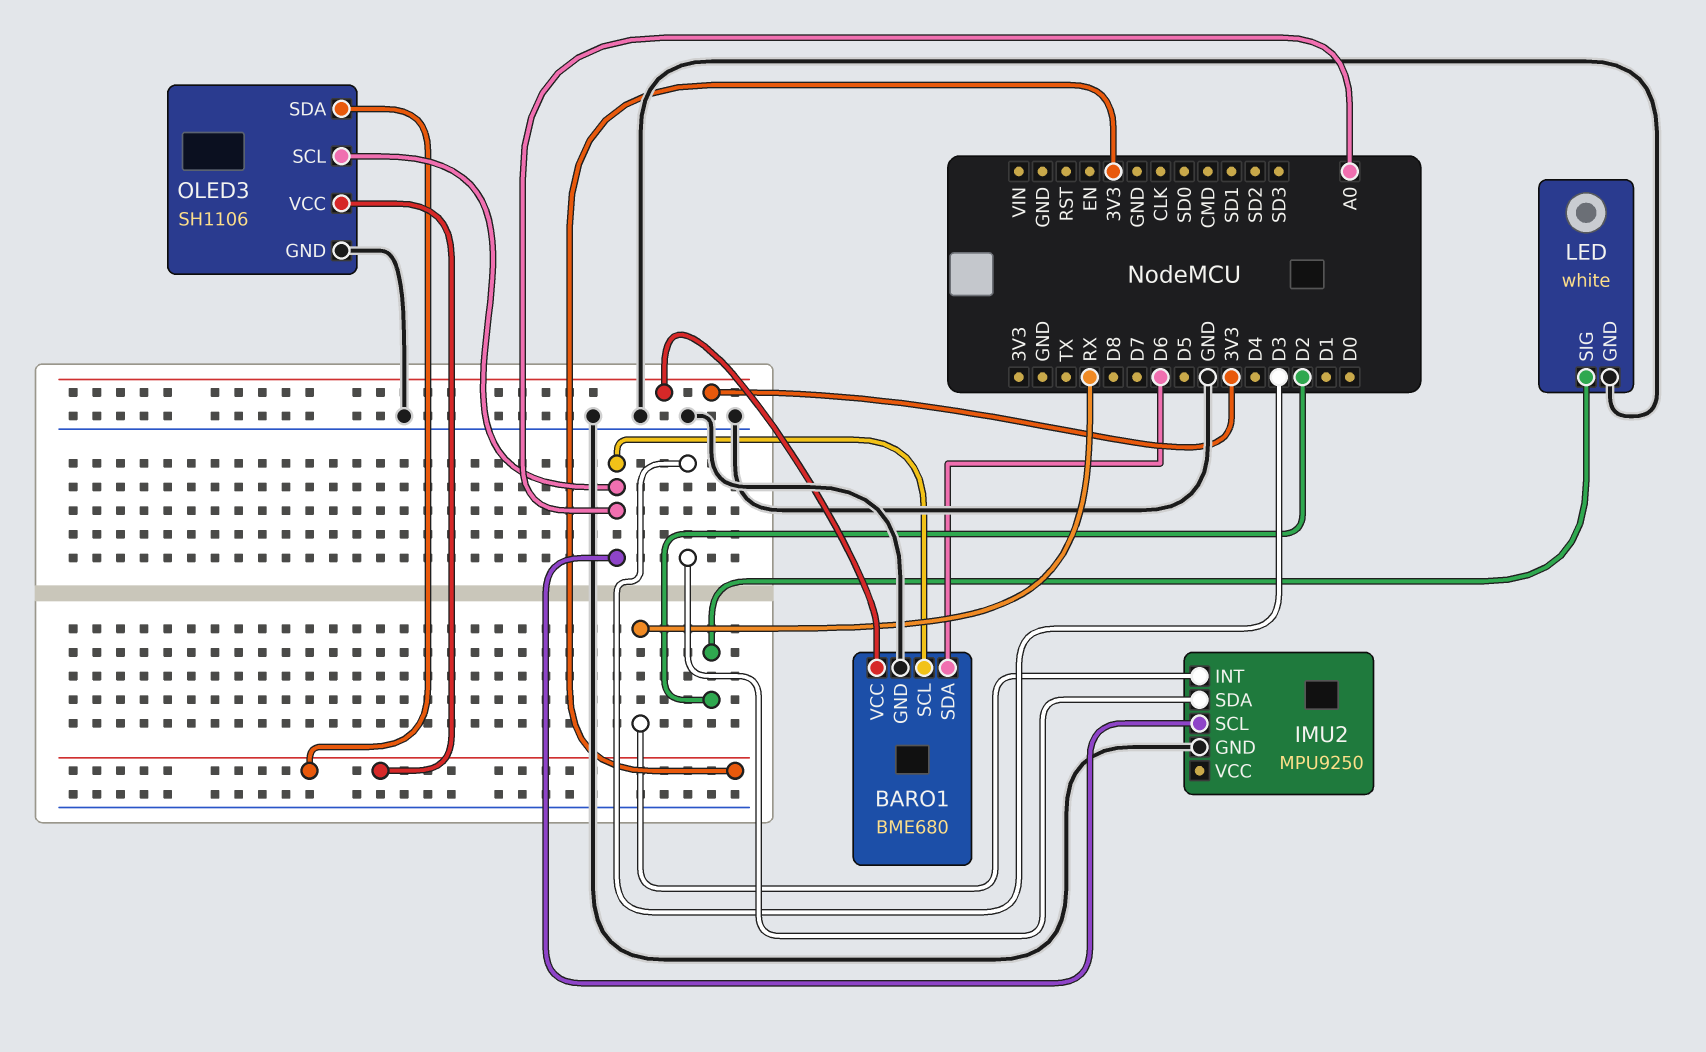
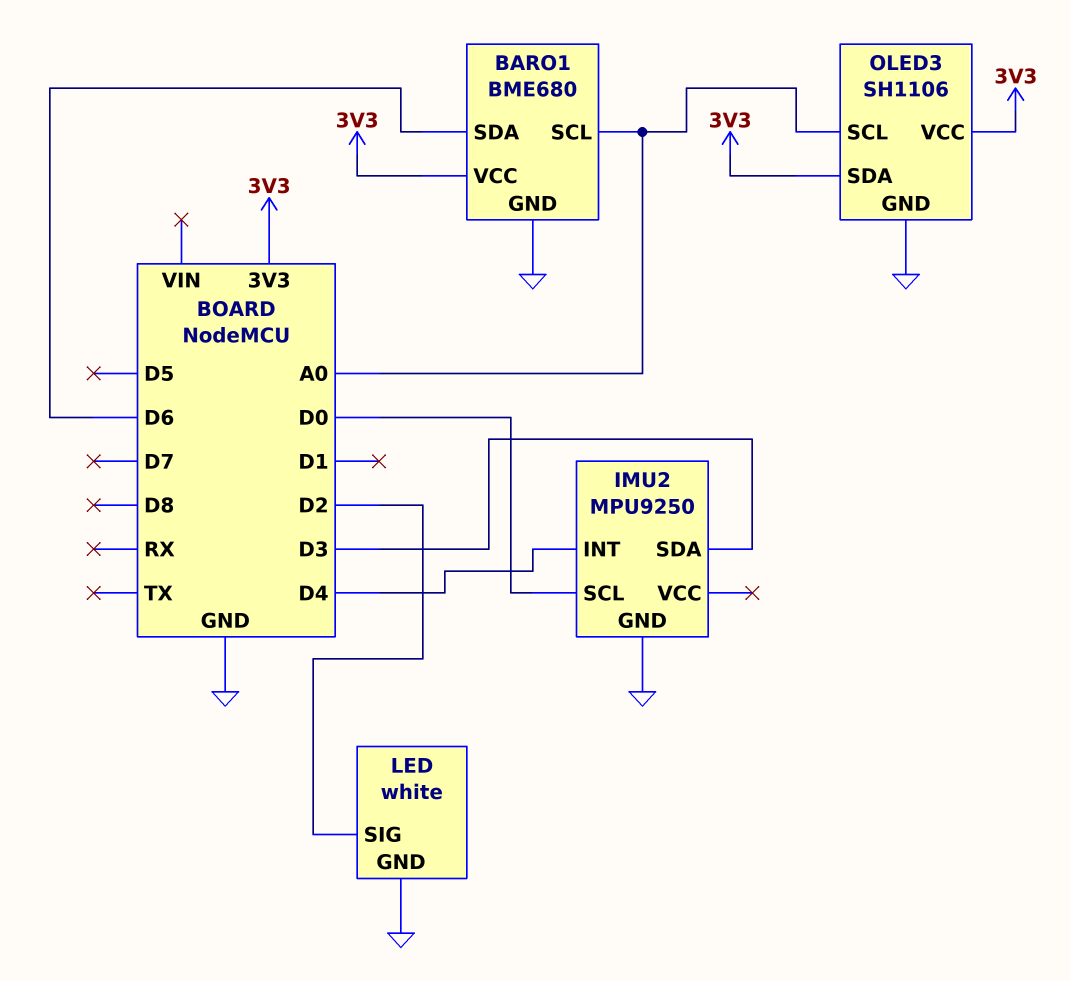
IMU2 pin INT: RX -> D4
IMU2 pin SCL: A0 -> D0

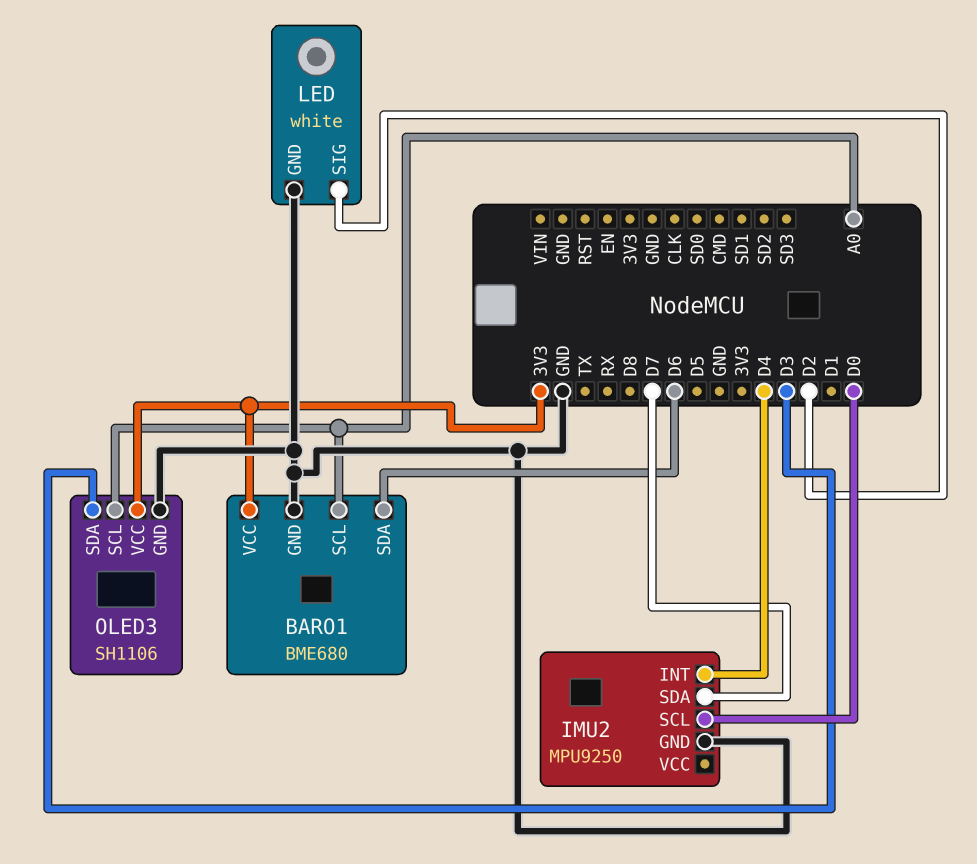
IMU2 pin SDA: D3 -> D7
OLED3 pin SDA: 3V3 -> D3

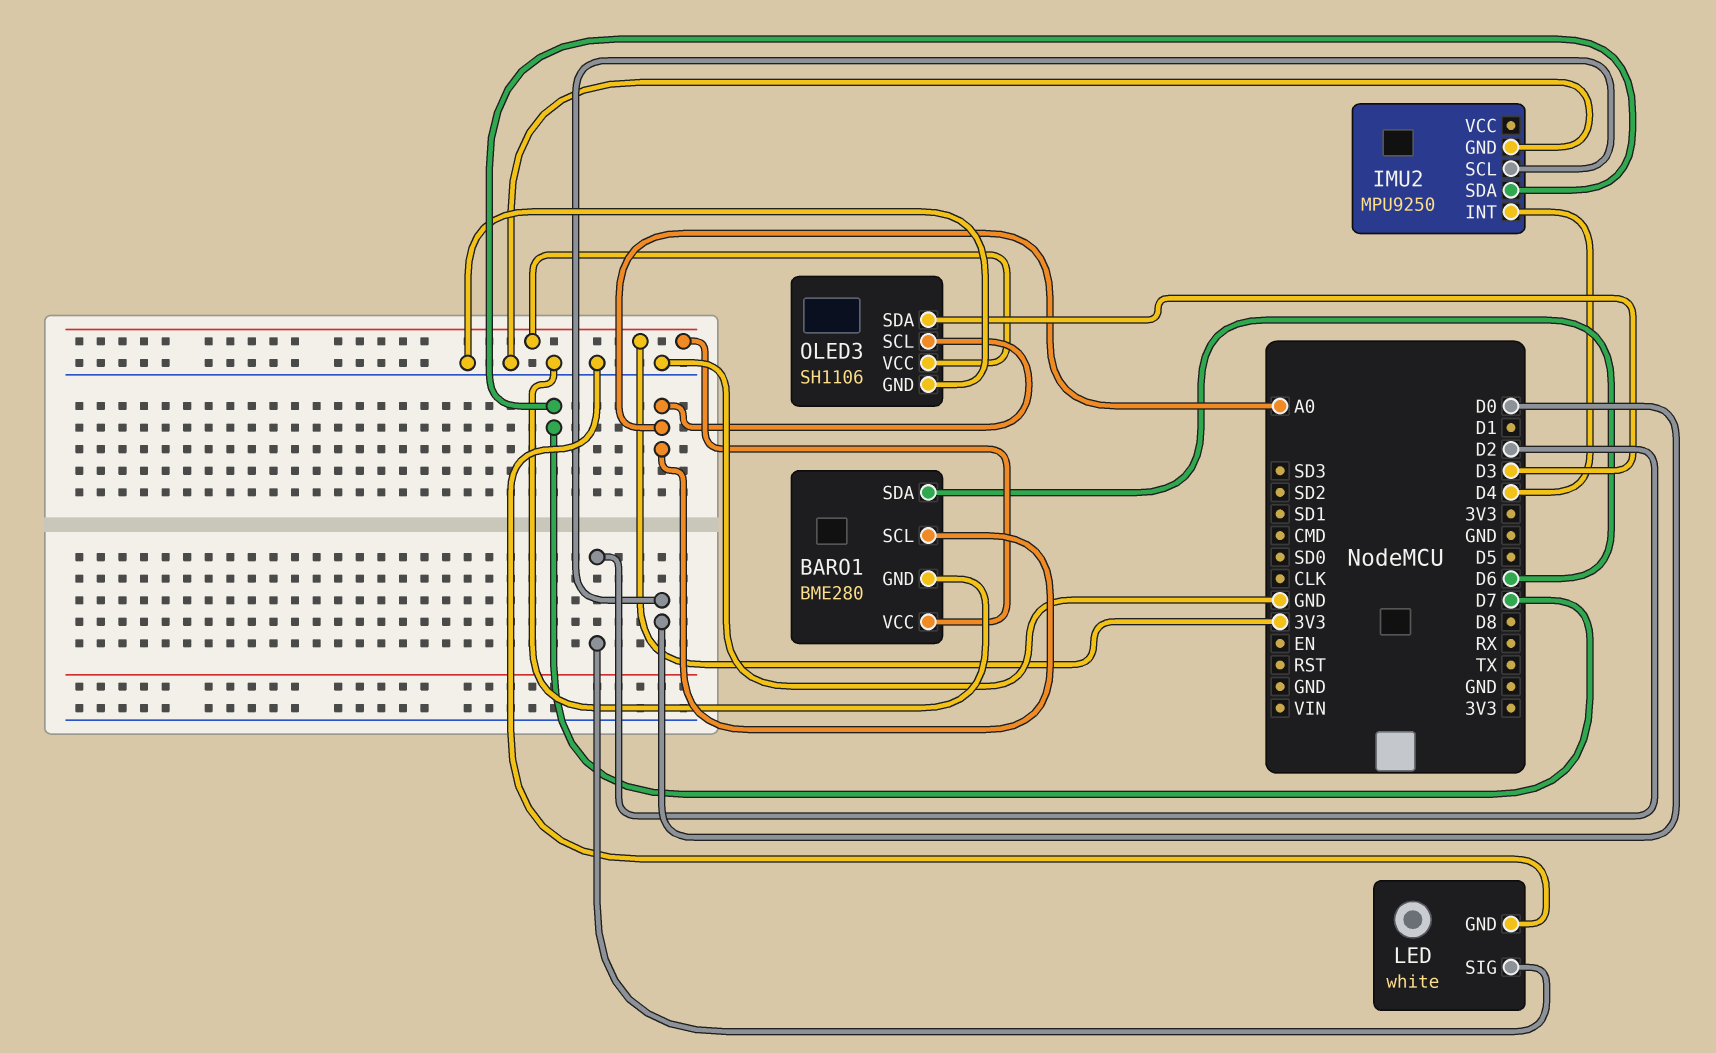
BARO1: BME680 -> BME280

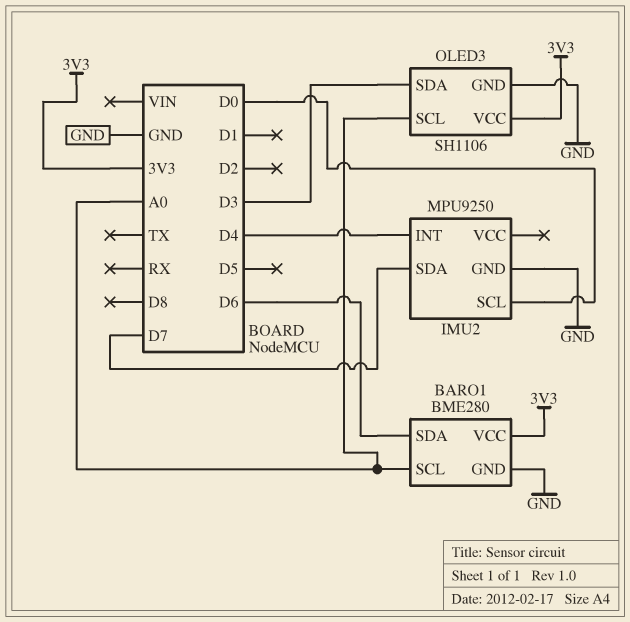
LED: white -> none
LED pin GND: GND -> none
LED pin SIG: D2 -> none

